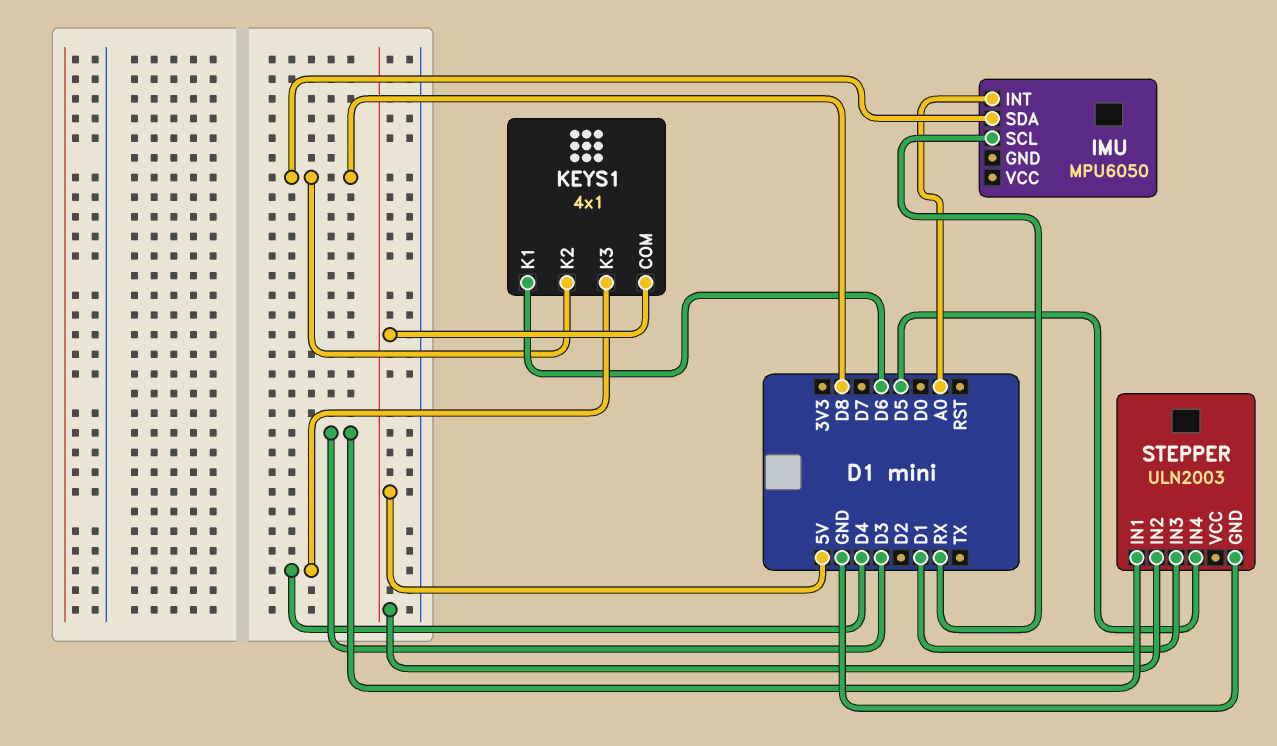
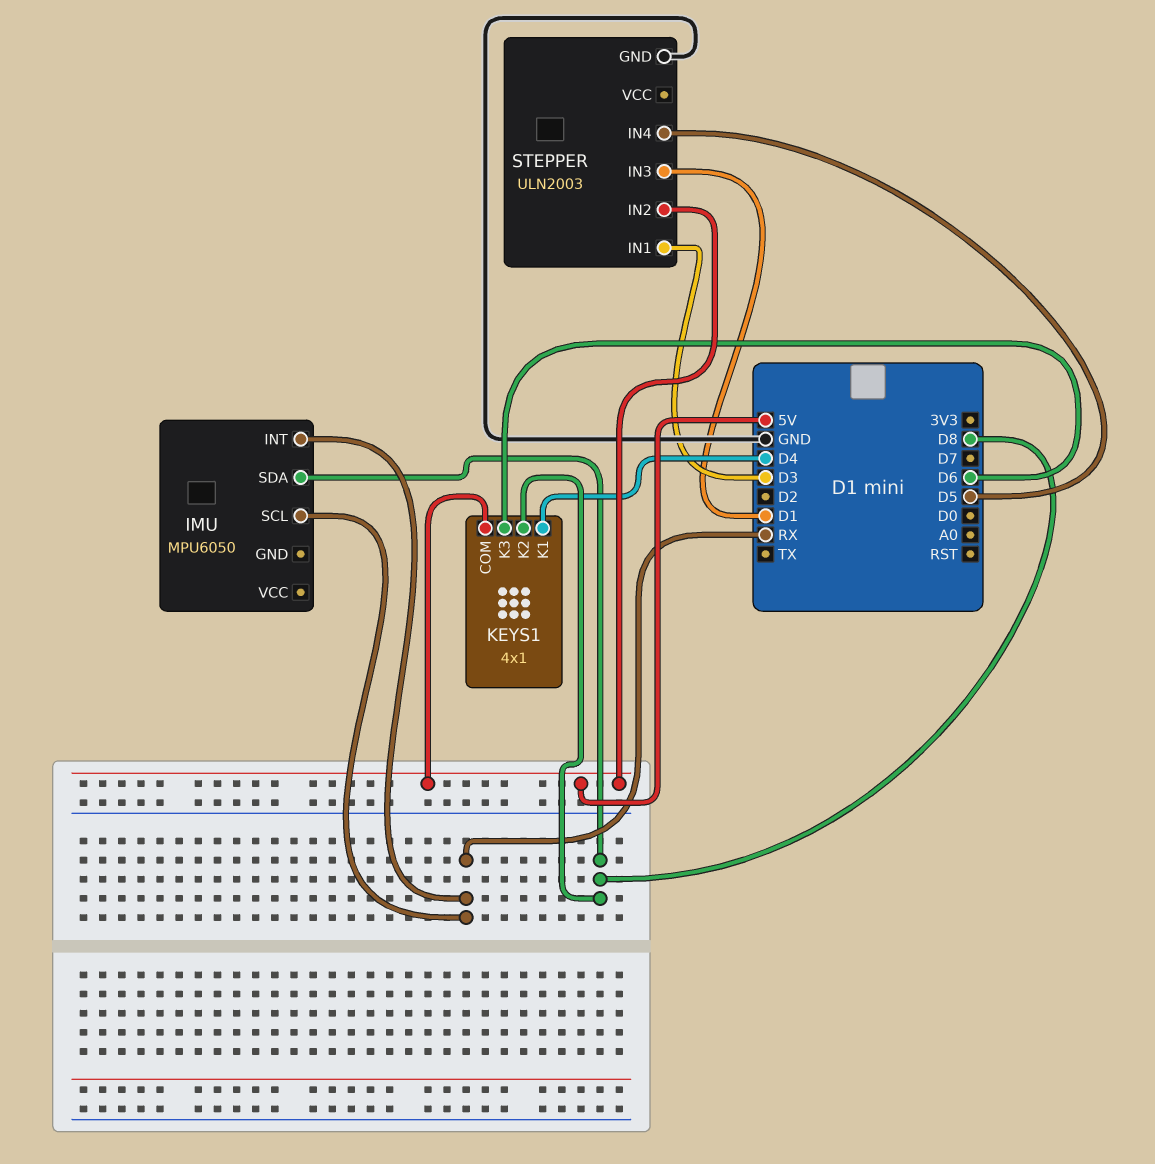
IMU pin INT: A0 -> RX
KEYS1 pin K1: D6 -> D4
KEYS1 pin K3: D4 -> D6

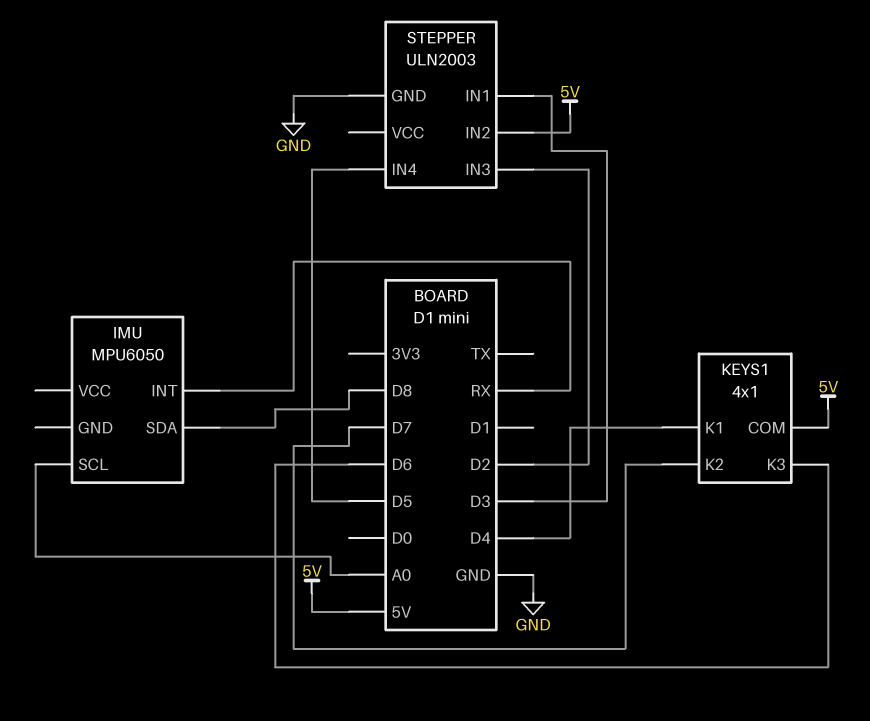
IMU pin SCL: RX -> A0
KEYS1 pin K2: D8 -> D7
STEPPER pin IN3: D1 -> D2

